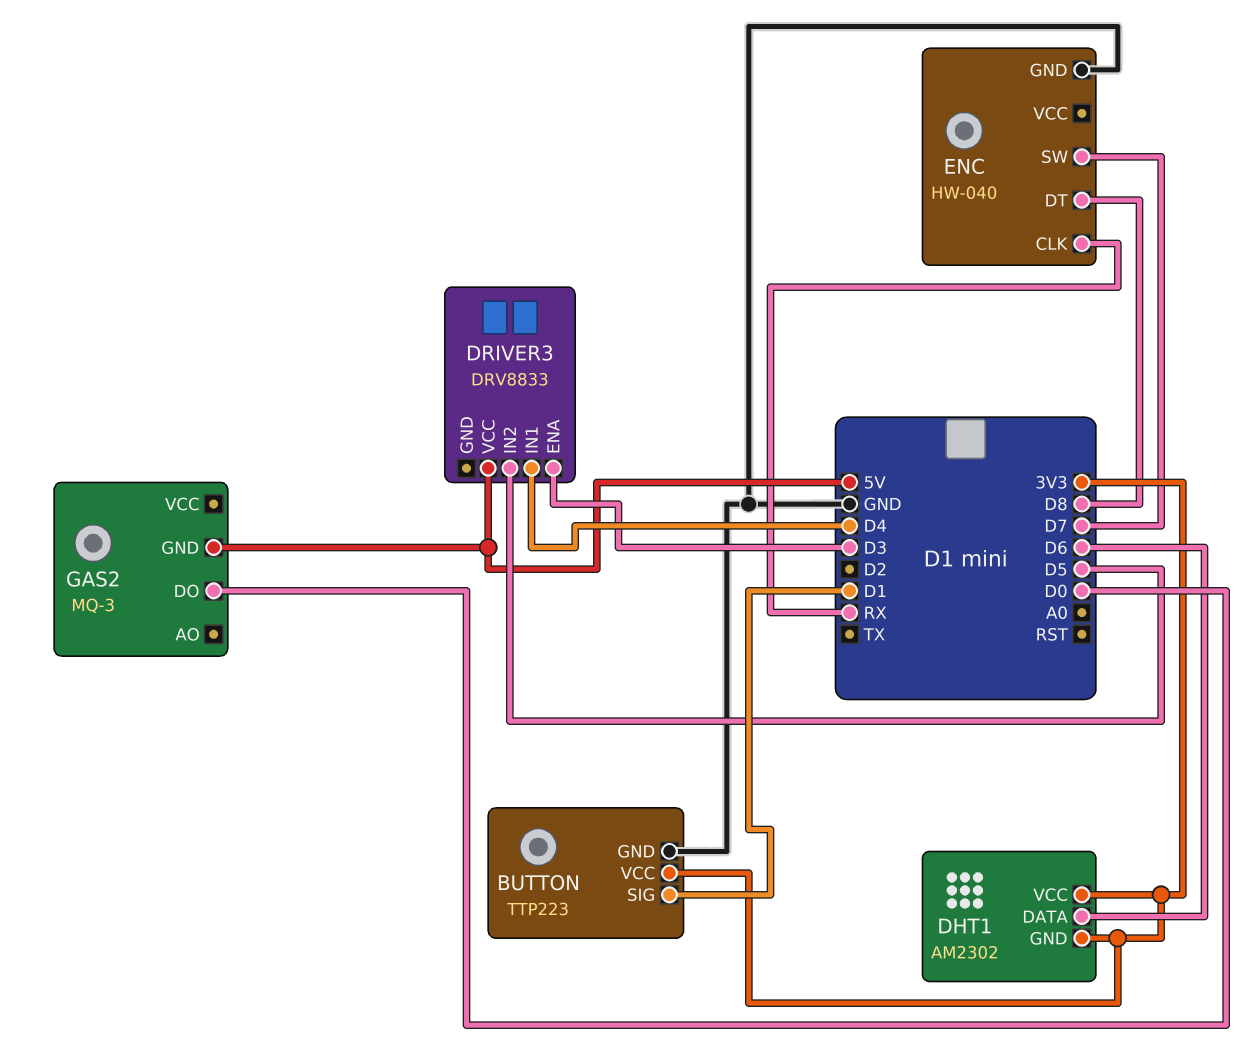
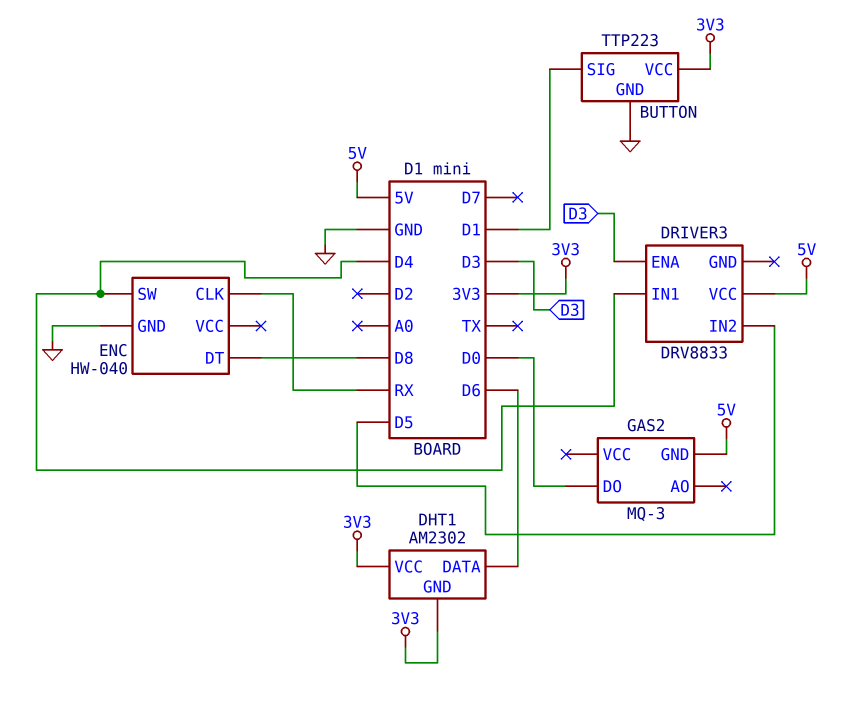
ENC pin SW: D7 -> D4

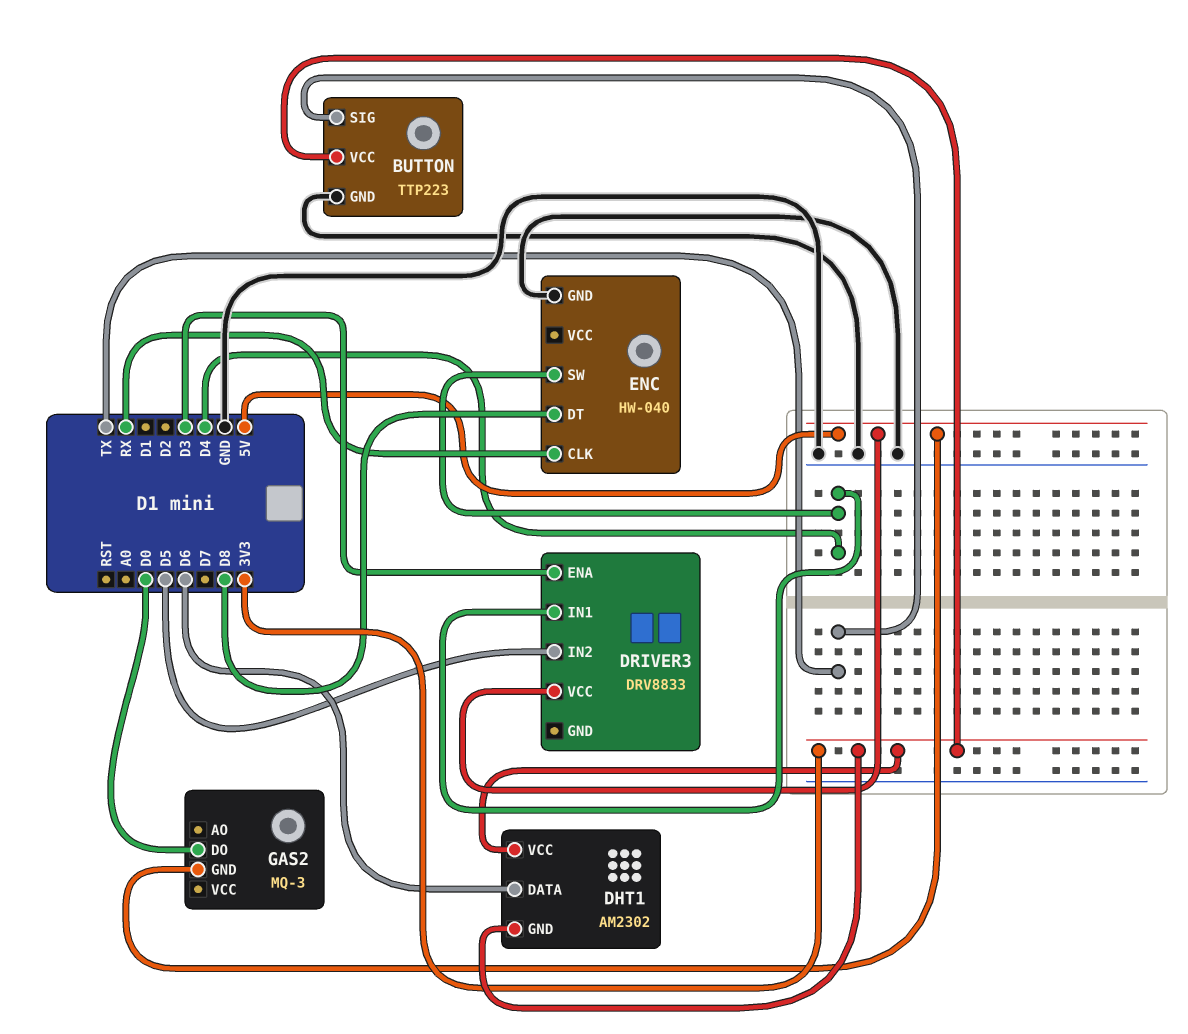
BUTTON pin SIG: D1 -> TX

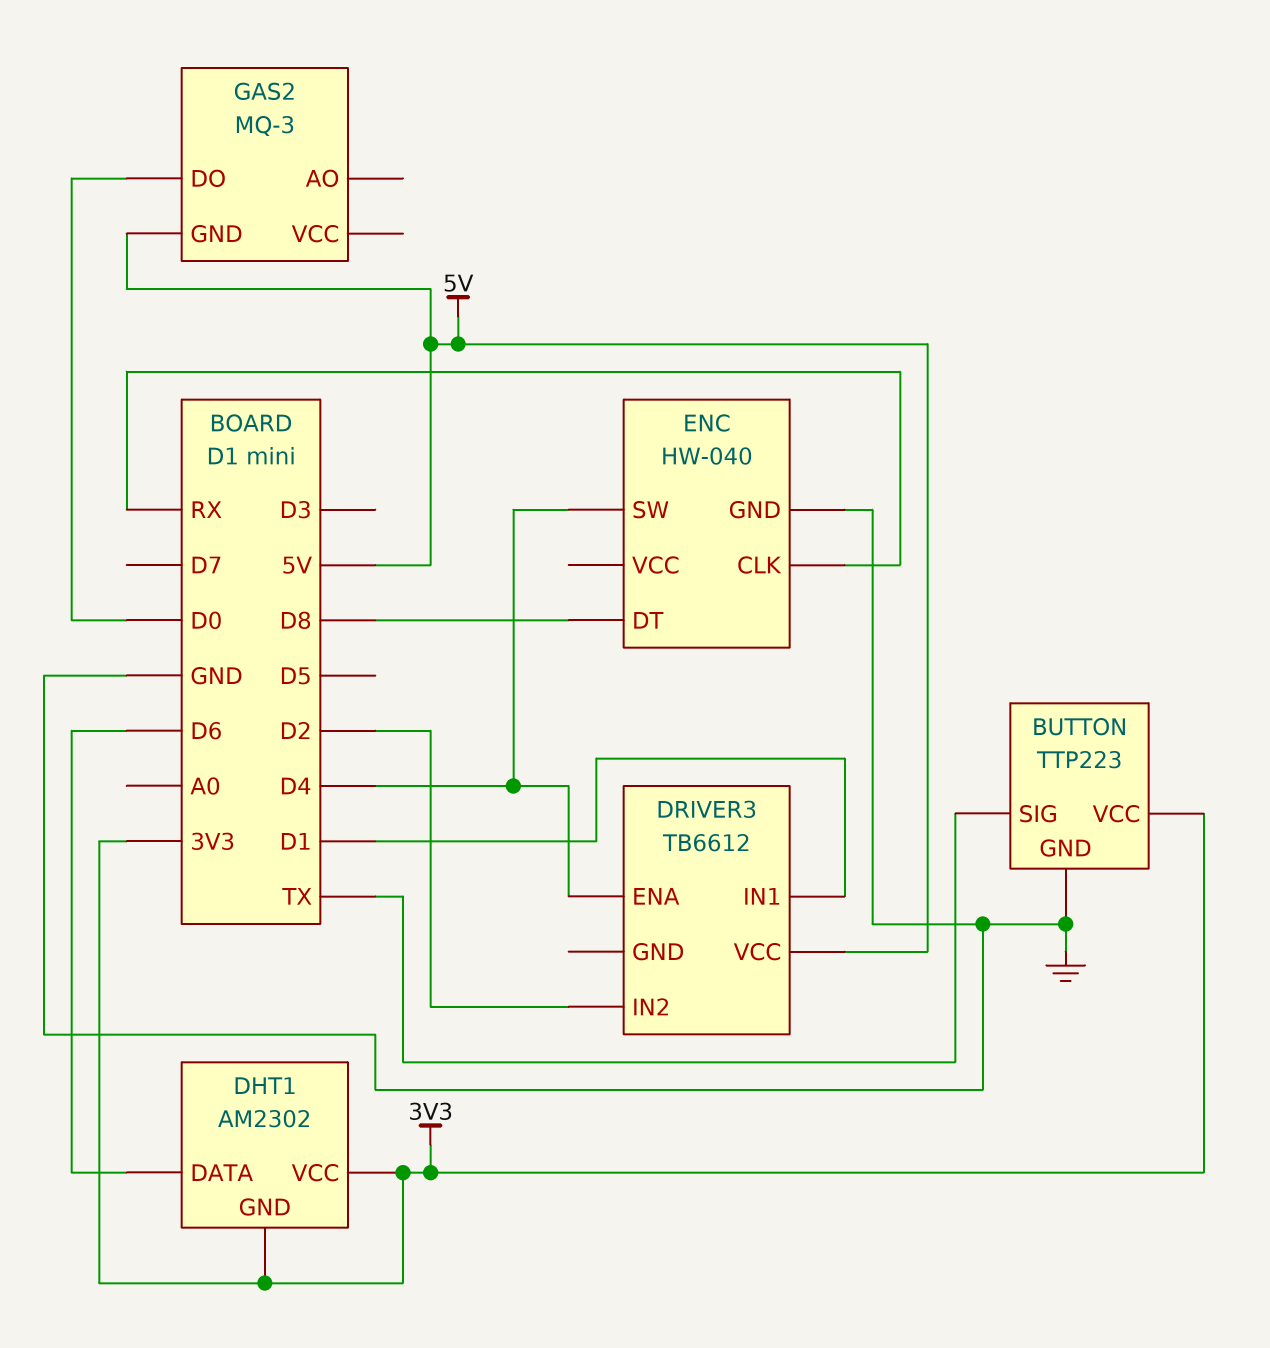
DRIVER3: DRV8833 -> TB6612
DRIVER3 pin ENA: D3 -> D4
DRIVER3 pin IN1: D4 -> D1
DRIVER3 pin IN2: D5 -> D2

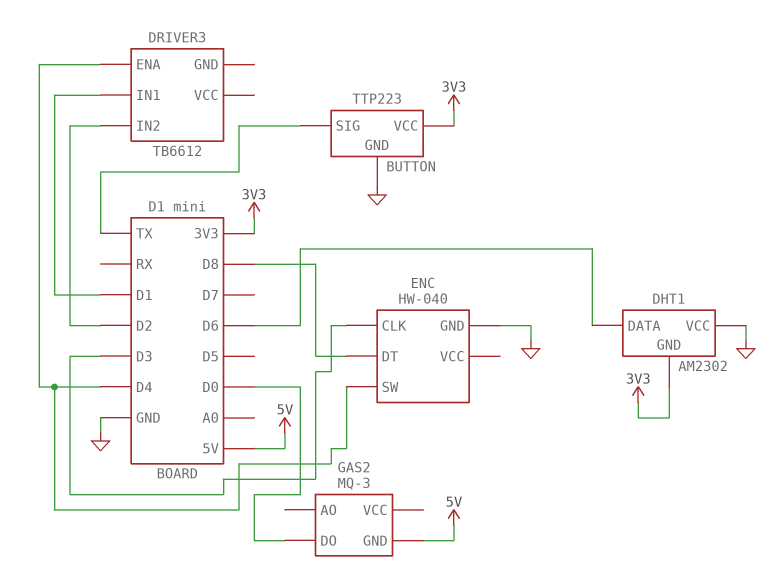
DHT1 pin VCC: 3V3 -> GND
DRIVER3 pin VCC: 5V -> none
ENC pin CLK: RX -> D3

